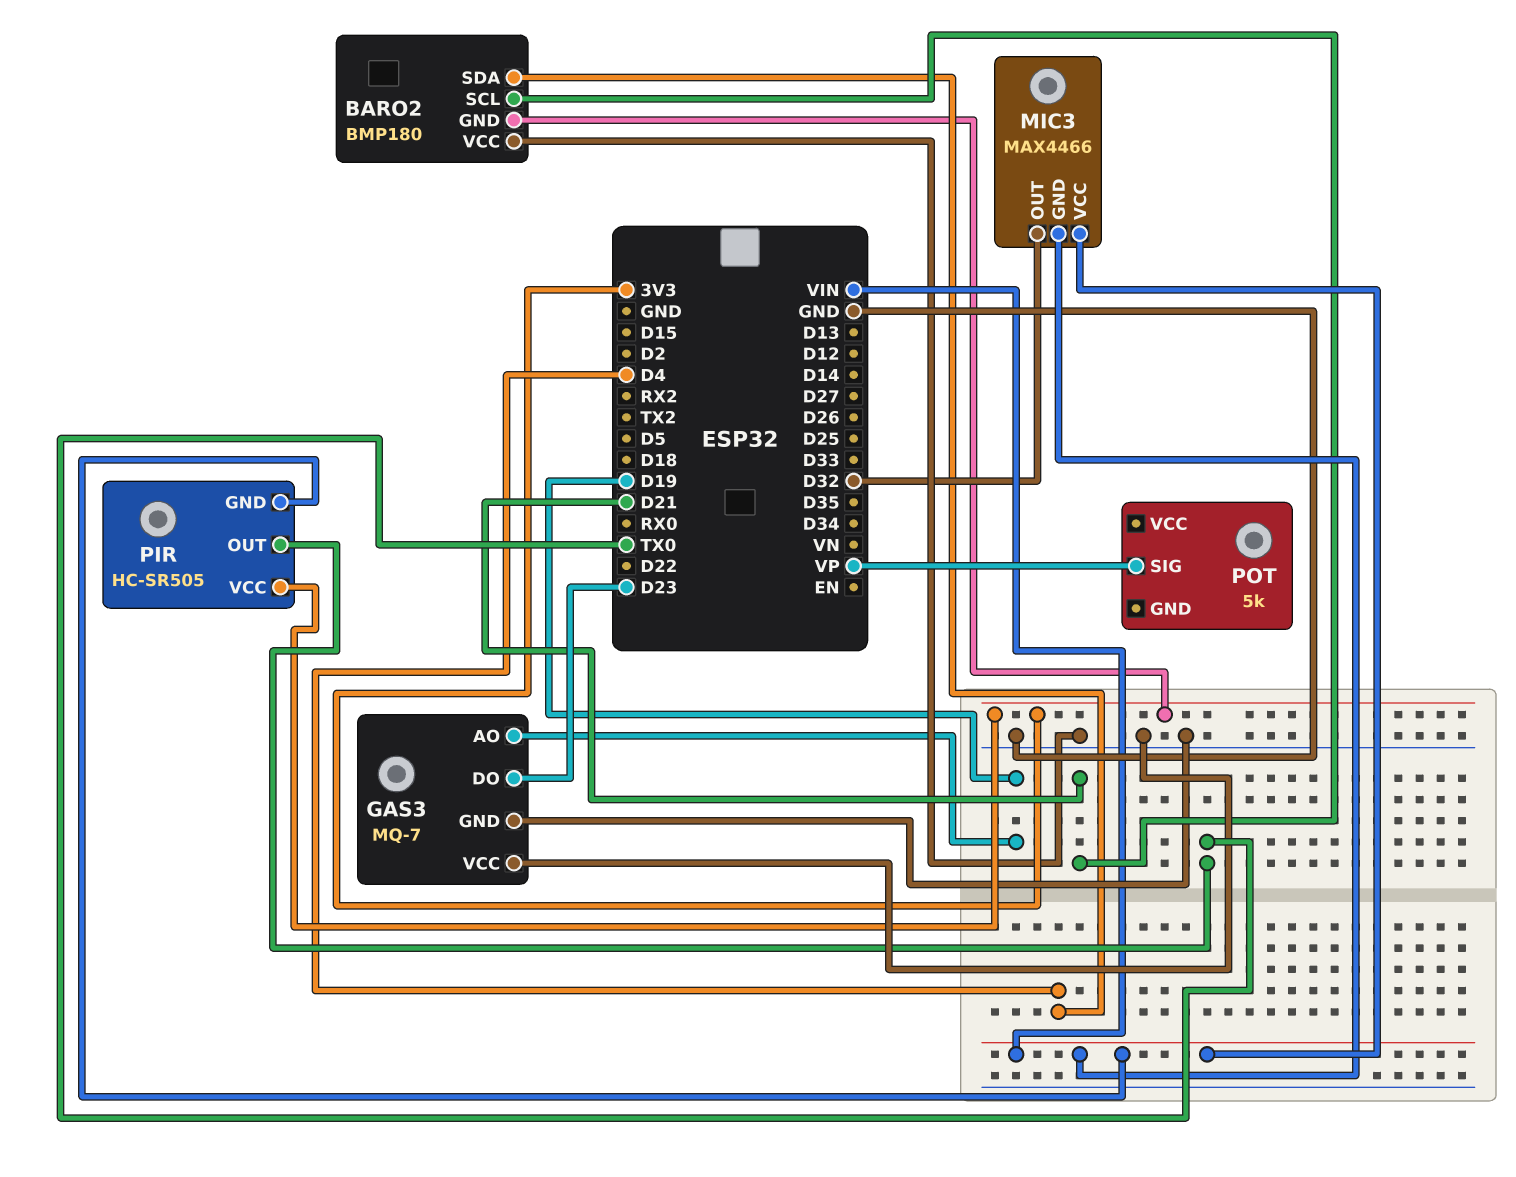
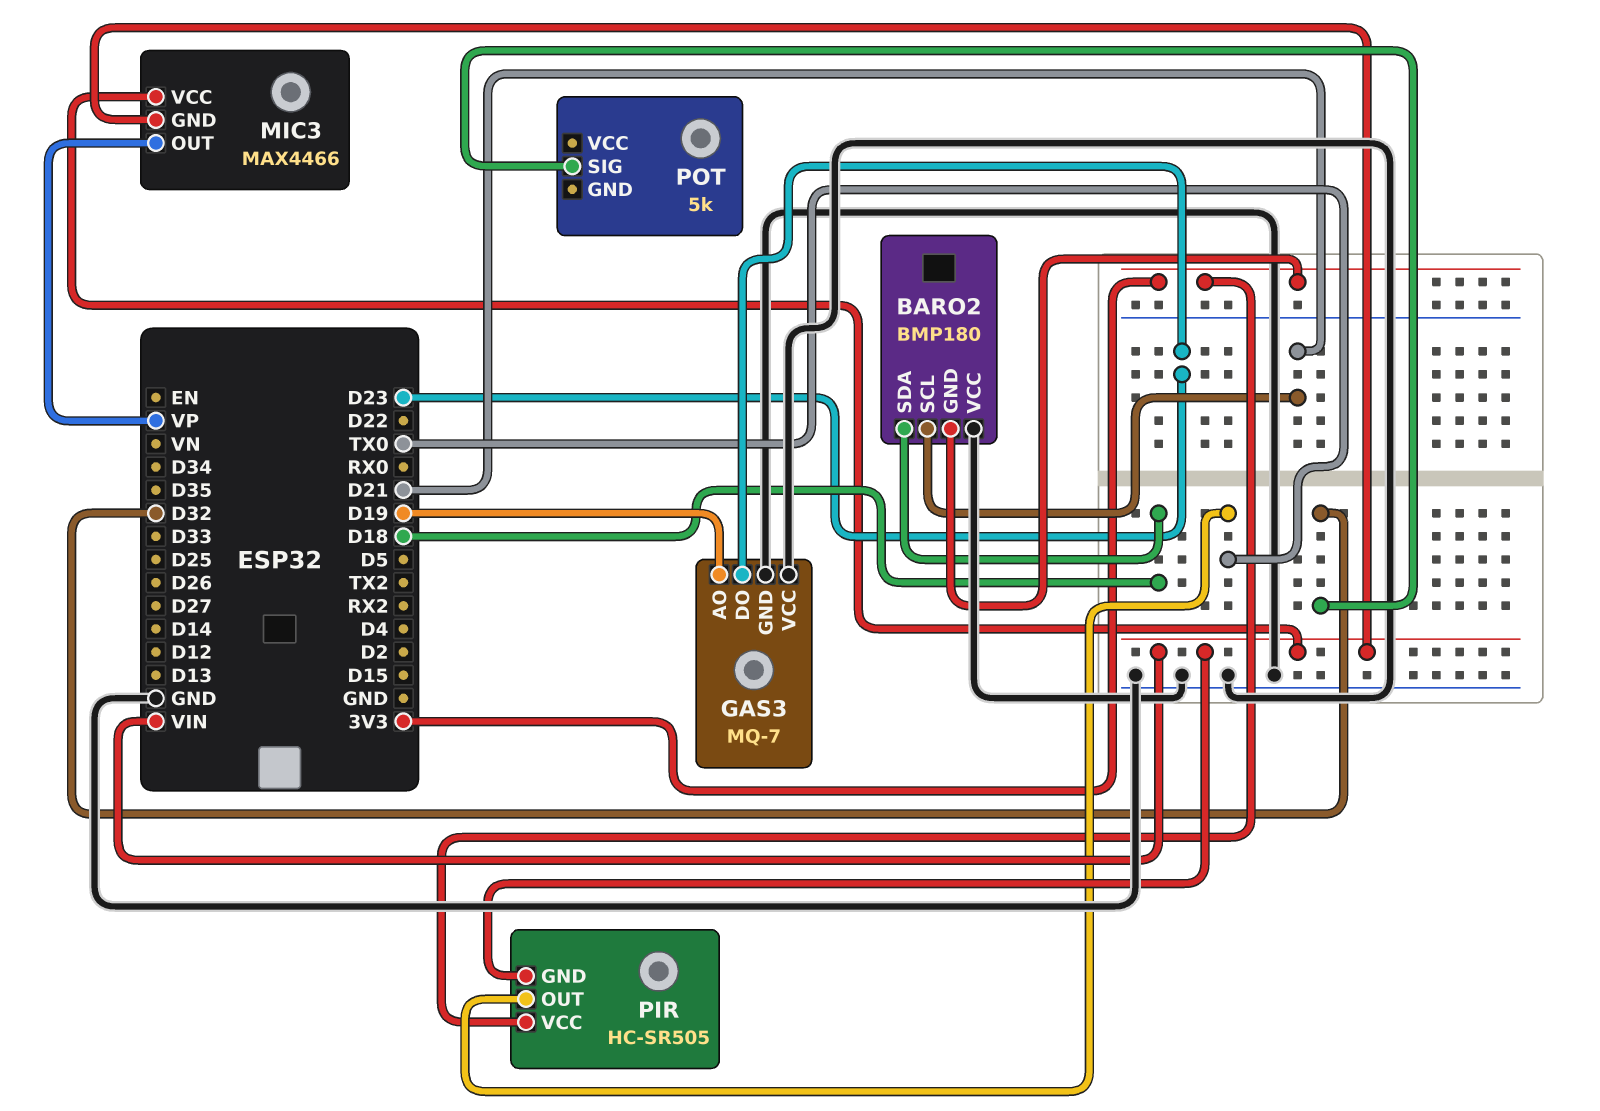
BARO2 pin SDA: D4 -> D18
MIC3 pin OUT: D32 -> VP
POT pin SIG: VP -> D32

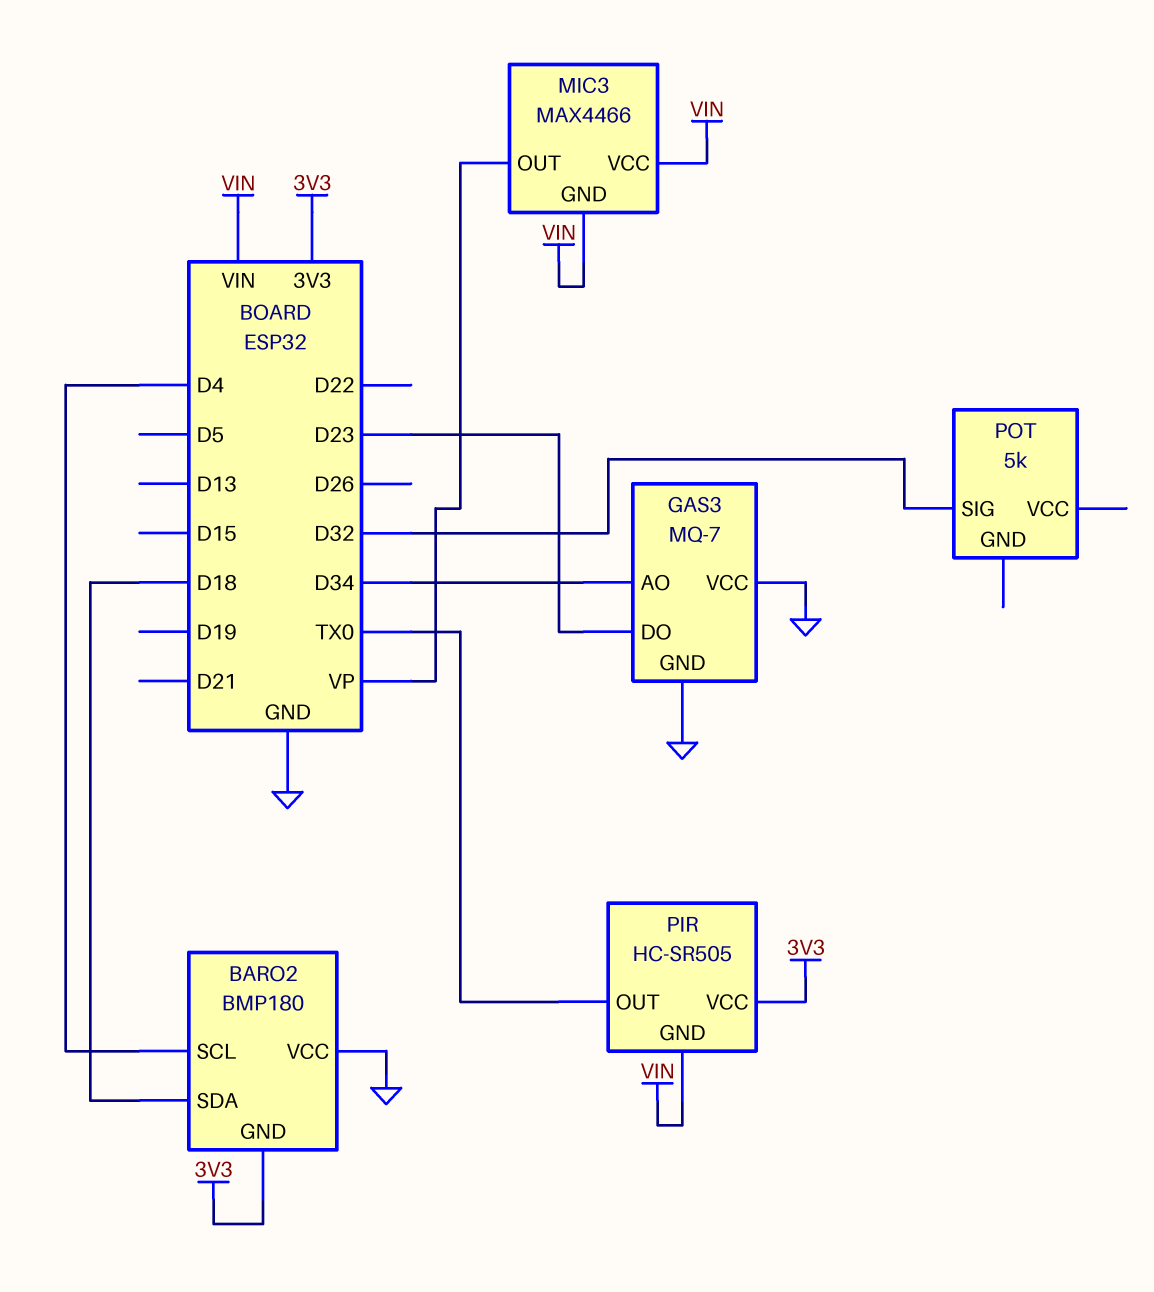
BARO2 pin SCL: D21 -> D4
GAS3 pin AO: D19 -> D34

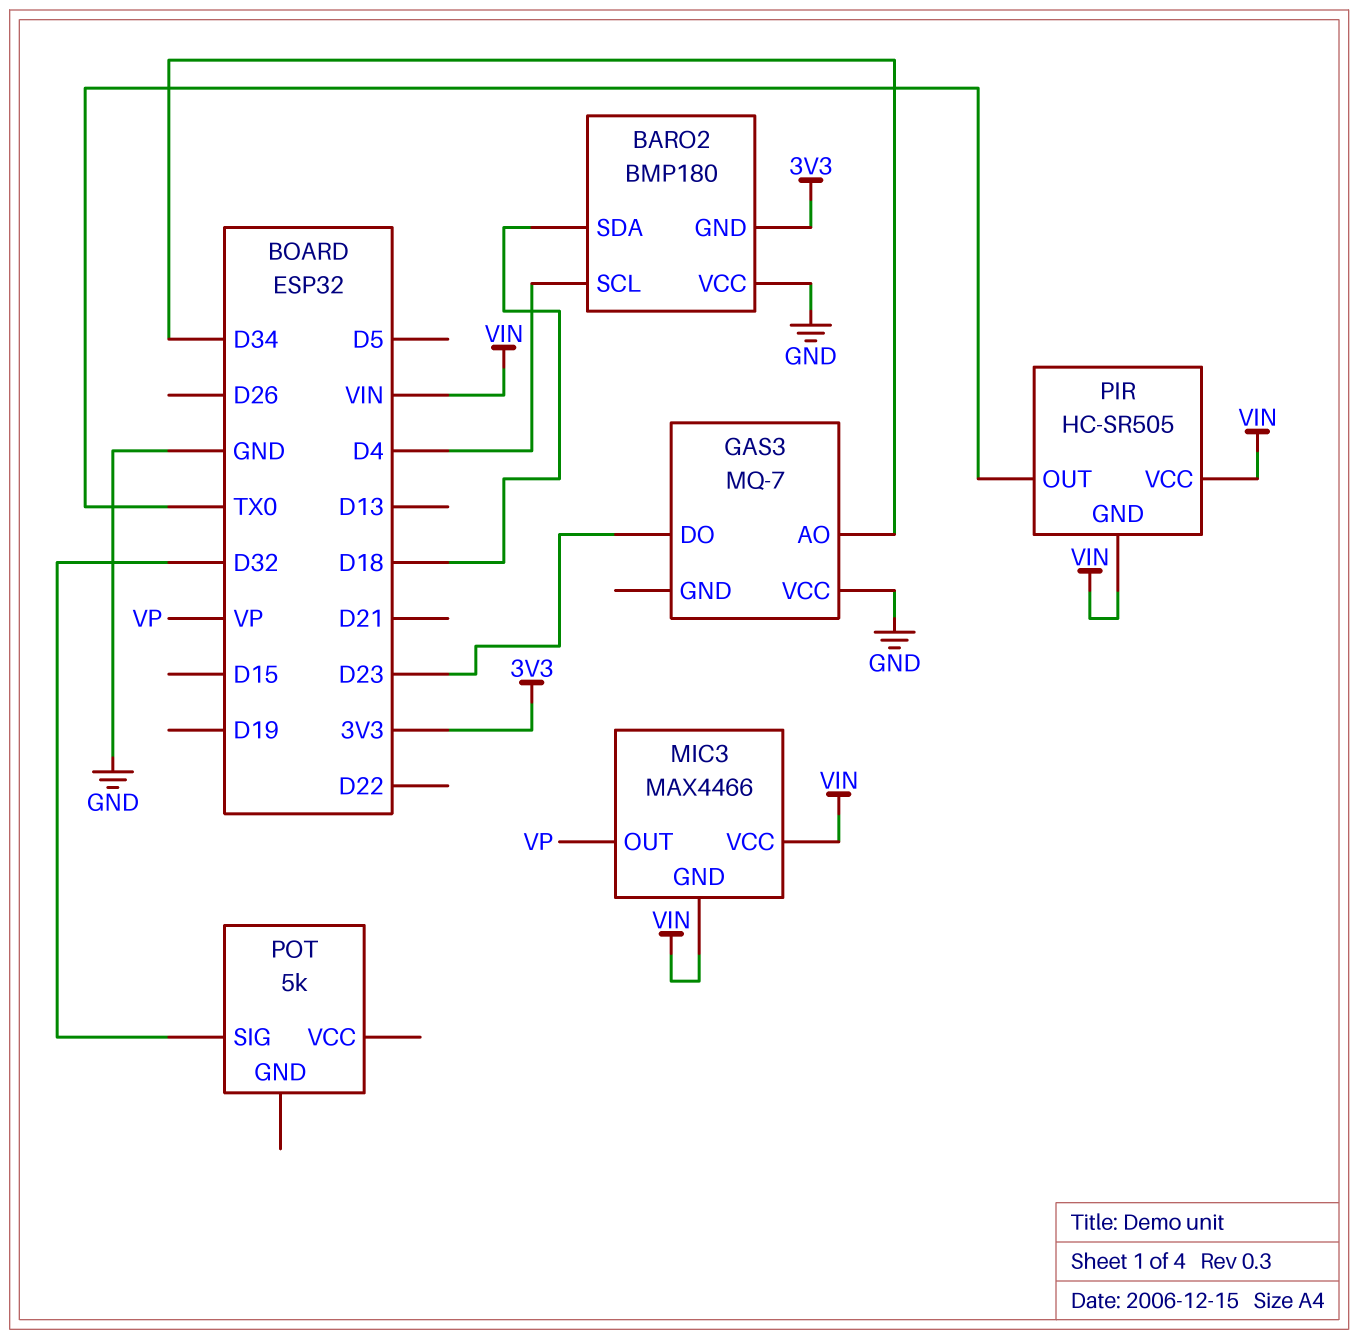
GAS3 pin GND: GND -> none
PIR pin VCC: 3V3 -> VIN

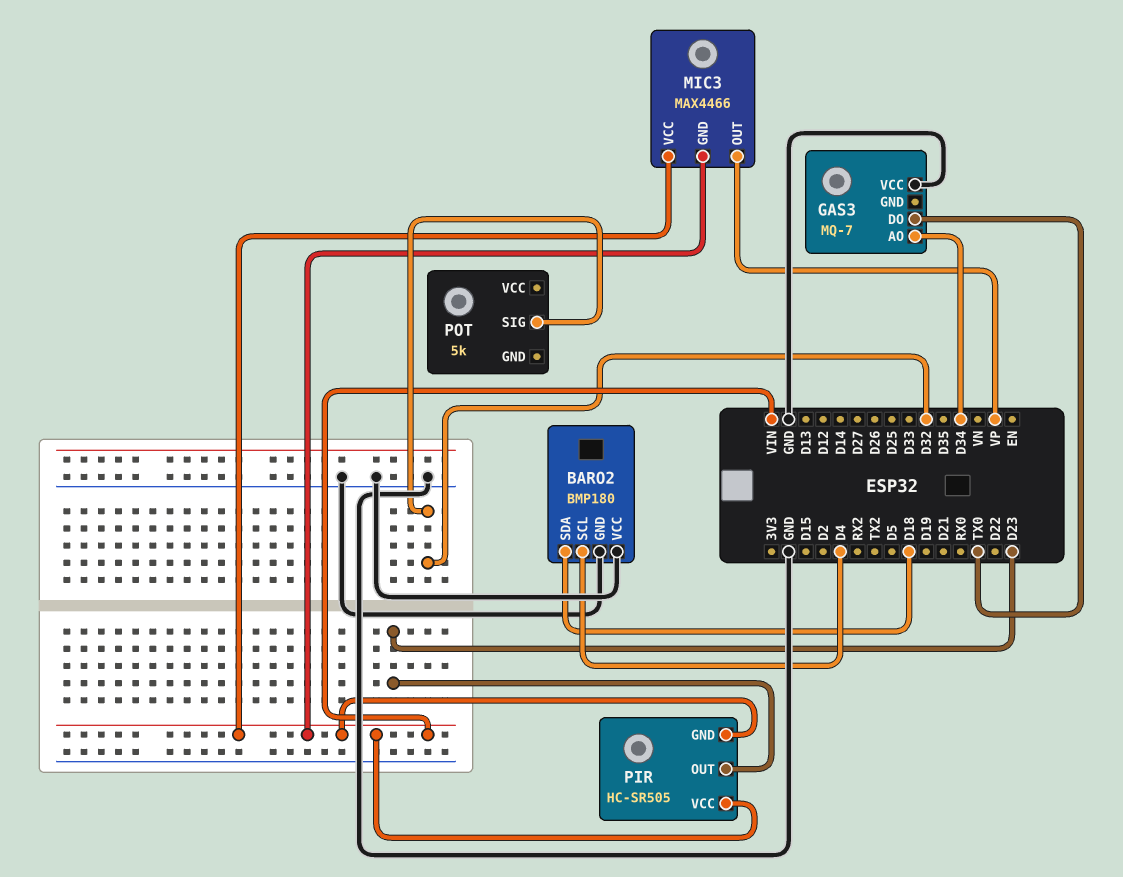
BARO2 pin GND: 3V3 -> GND
GAS3 pin DO: D23 -> TX0
PIR pin OUT: TX0 -> D23

